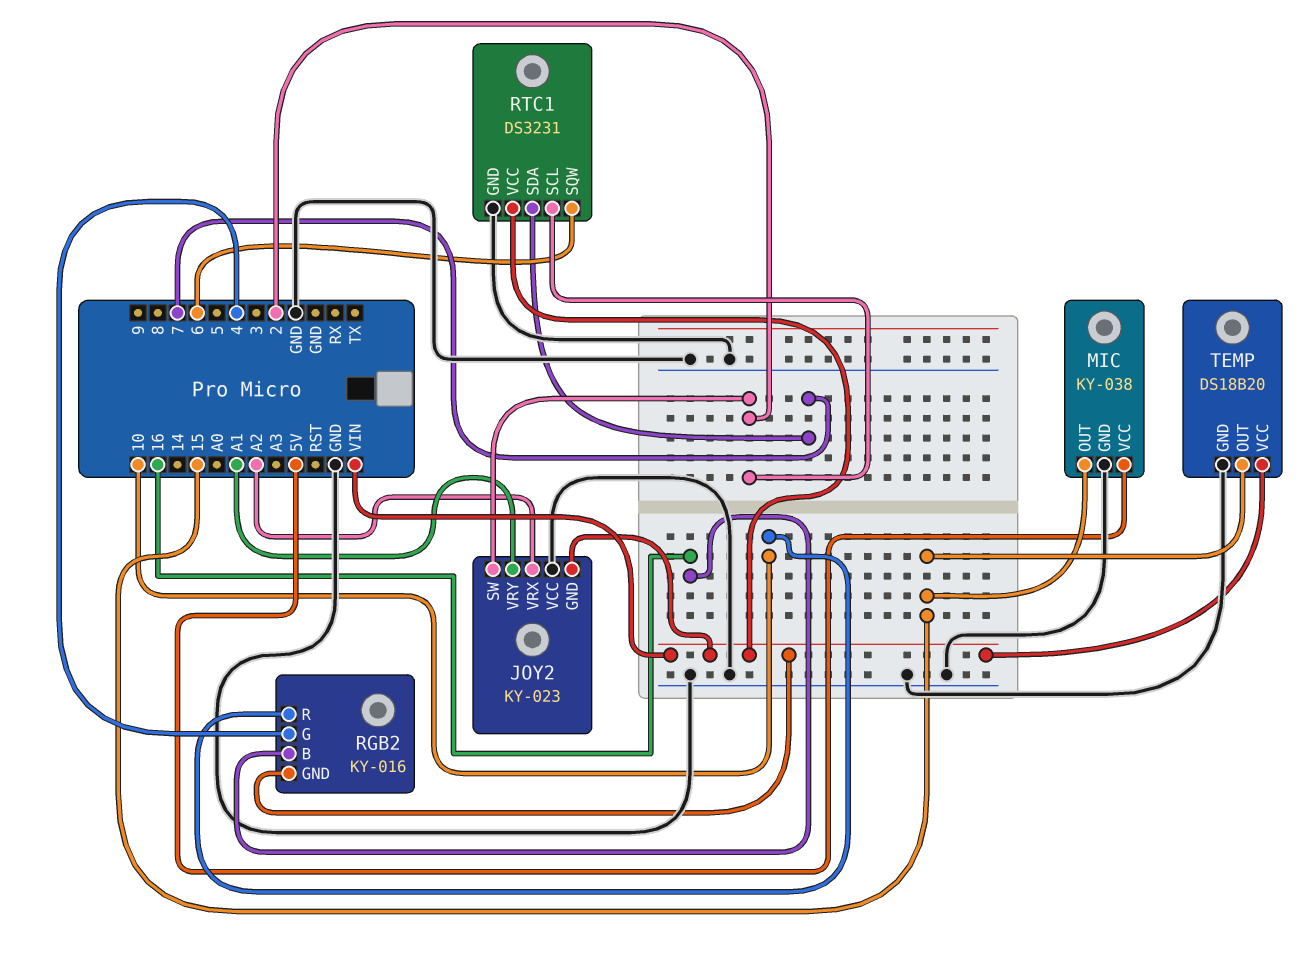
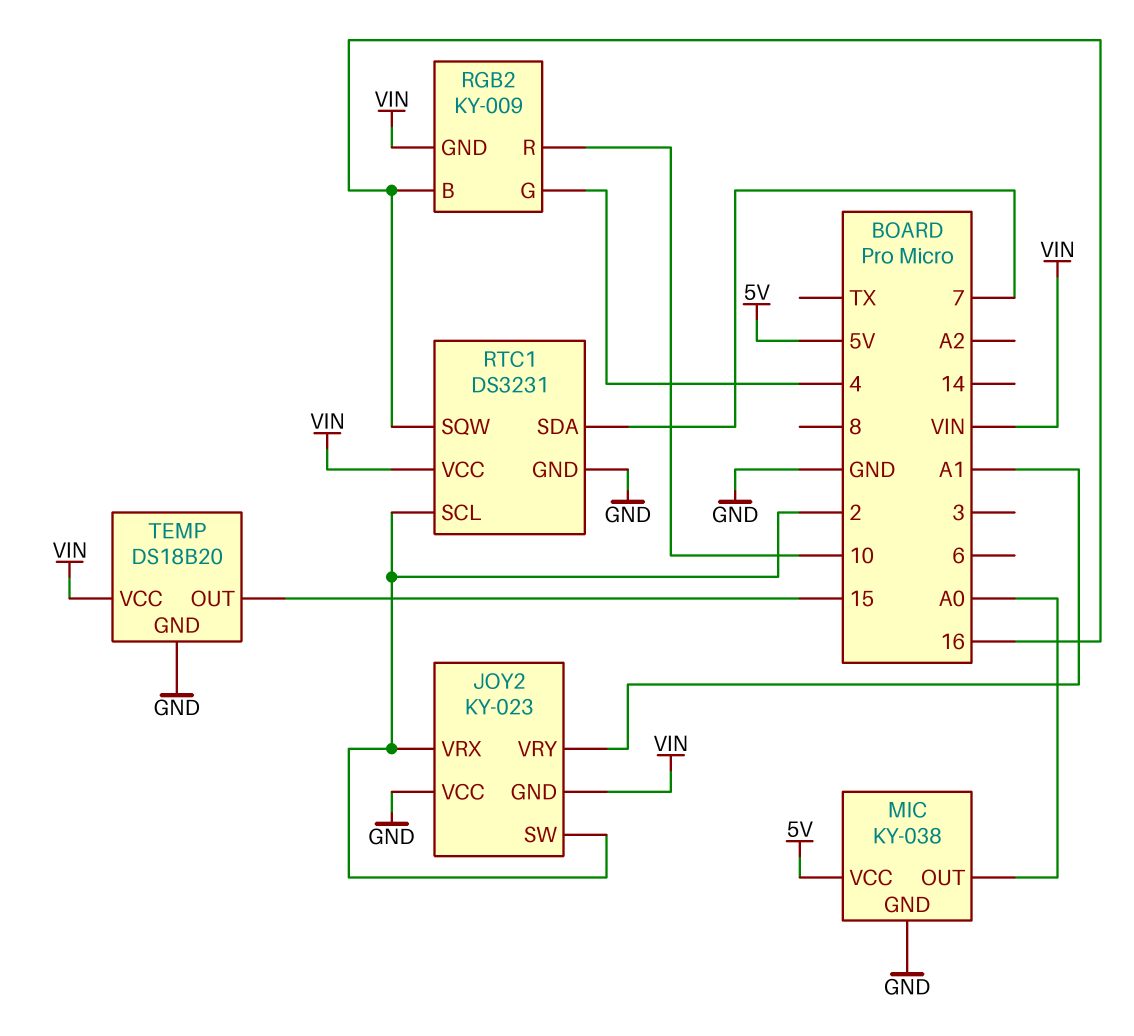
JOY2 pin VRX: A2 -> 2
MIC pin OUT: 15 -> A0
RGB2: KY-016 -> KY-009
RTC1 pin SQW: 6 -> 16

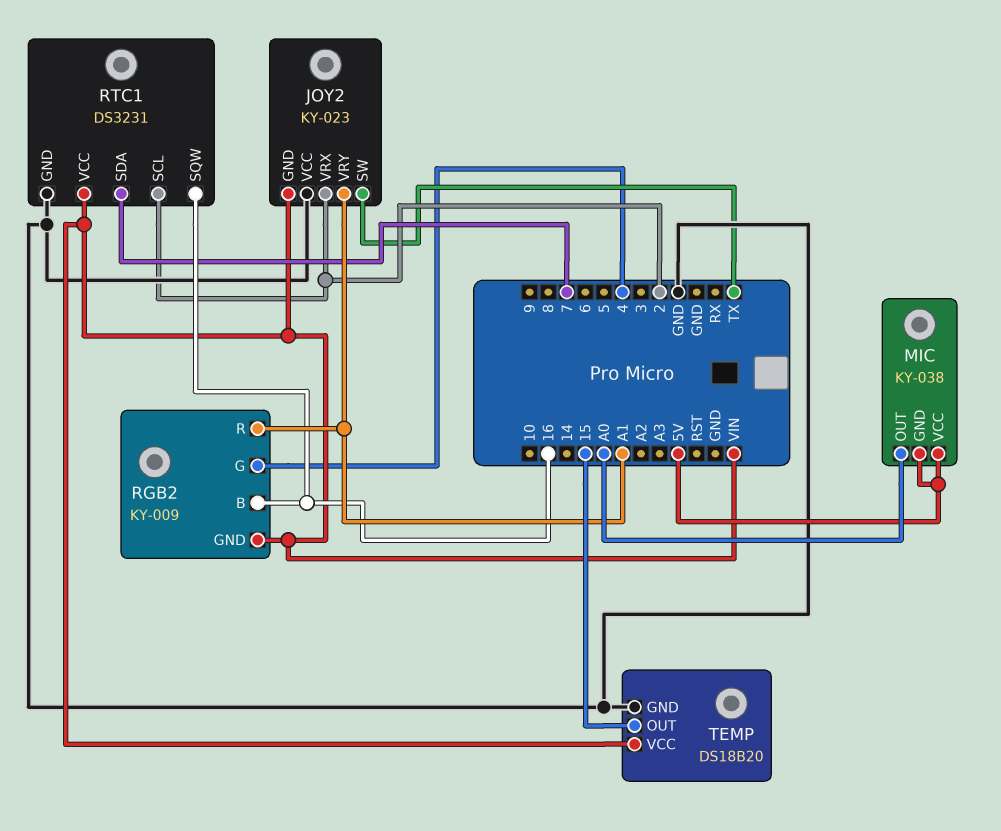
JOY2 pin SW: 2 -> TX
MIC pin GND: GND -> 5V
RGB2 pin R: 10 -> A1

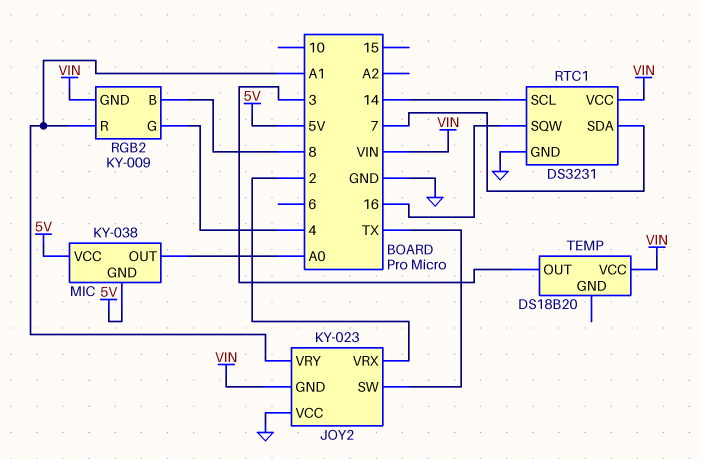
RGB2 pin B: 16 -> 8
RTC1 pin SCL: 2 -> 14
TEMP pin GND: GND -> none
TEMP pin OUT: 15 -> 3

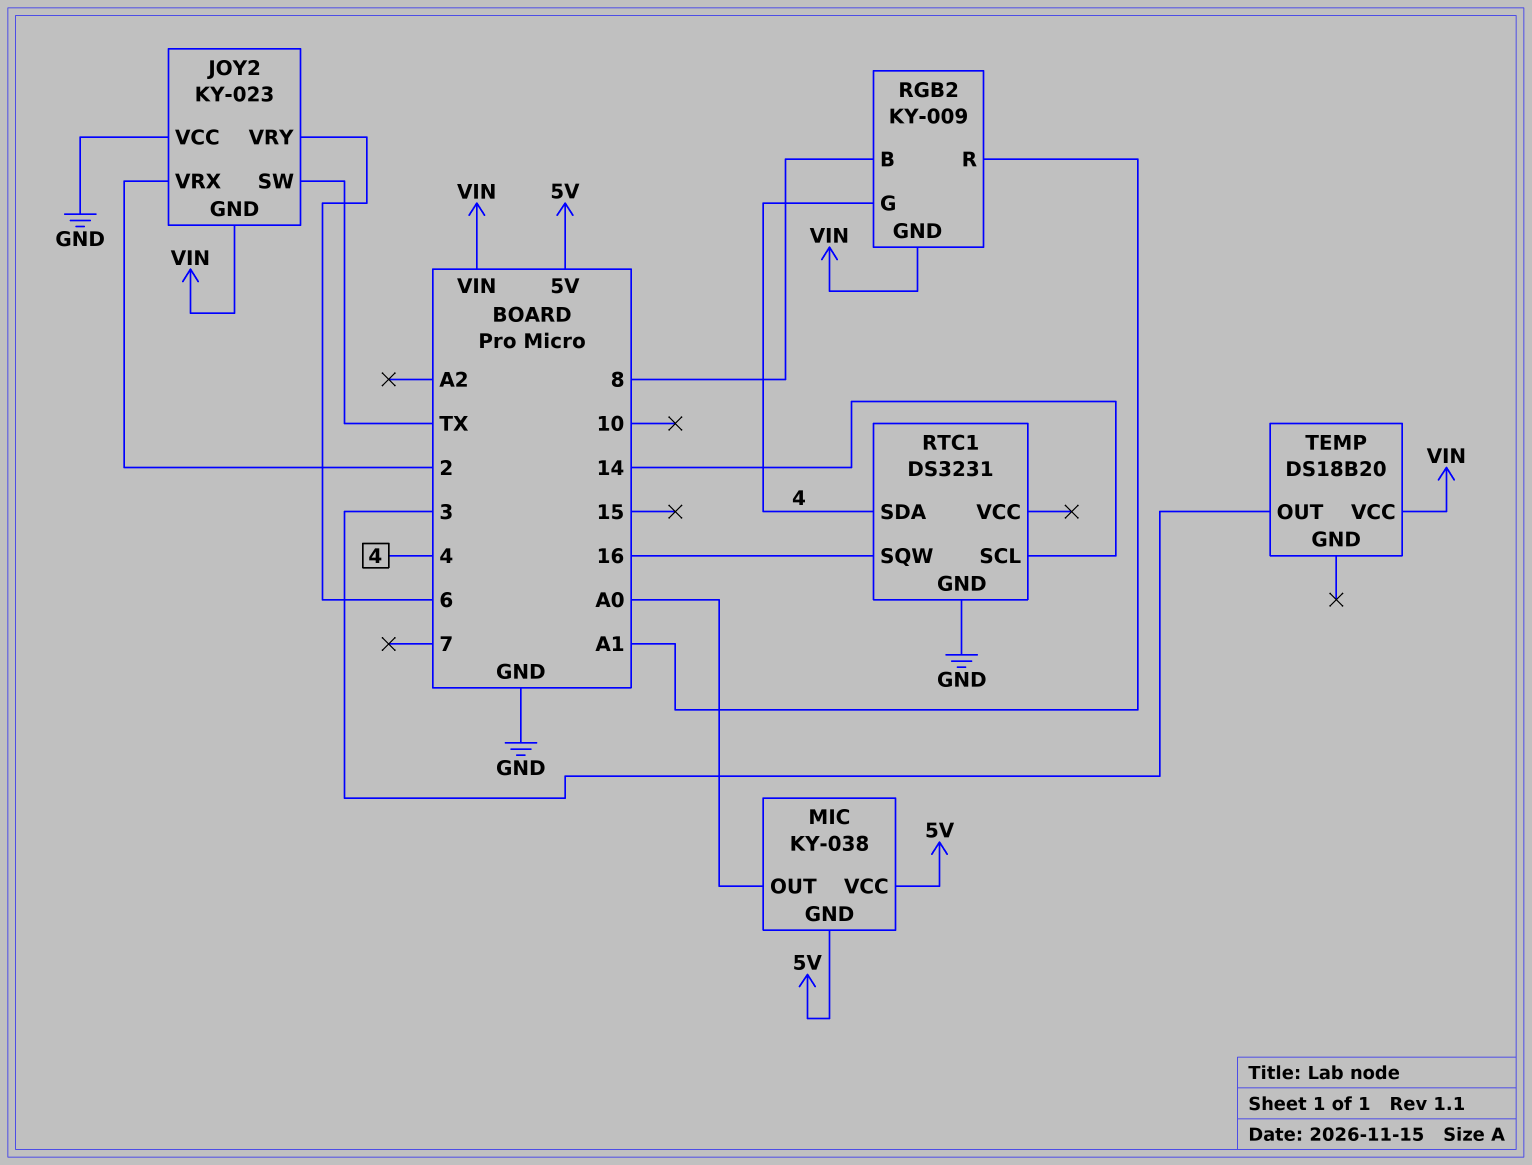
JOY2 pin VRY: A1 -> 6
RTC1 pin SDA: 7 -> 4
RTC1 pin VCC: VIN -> none

